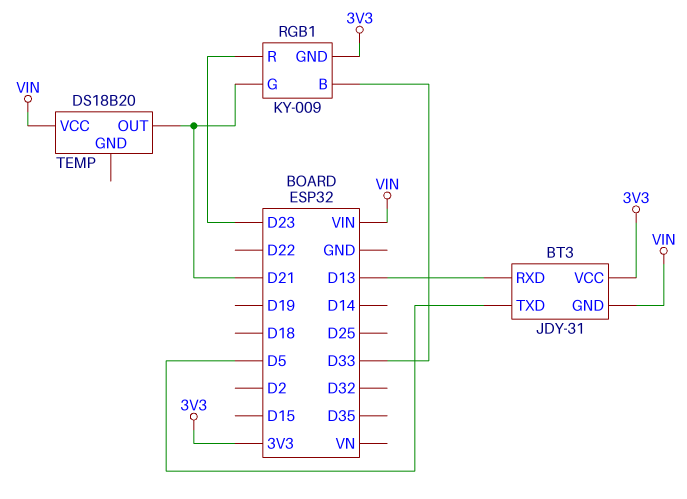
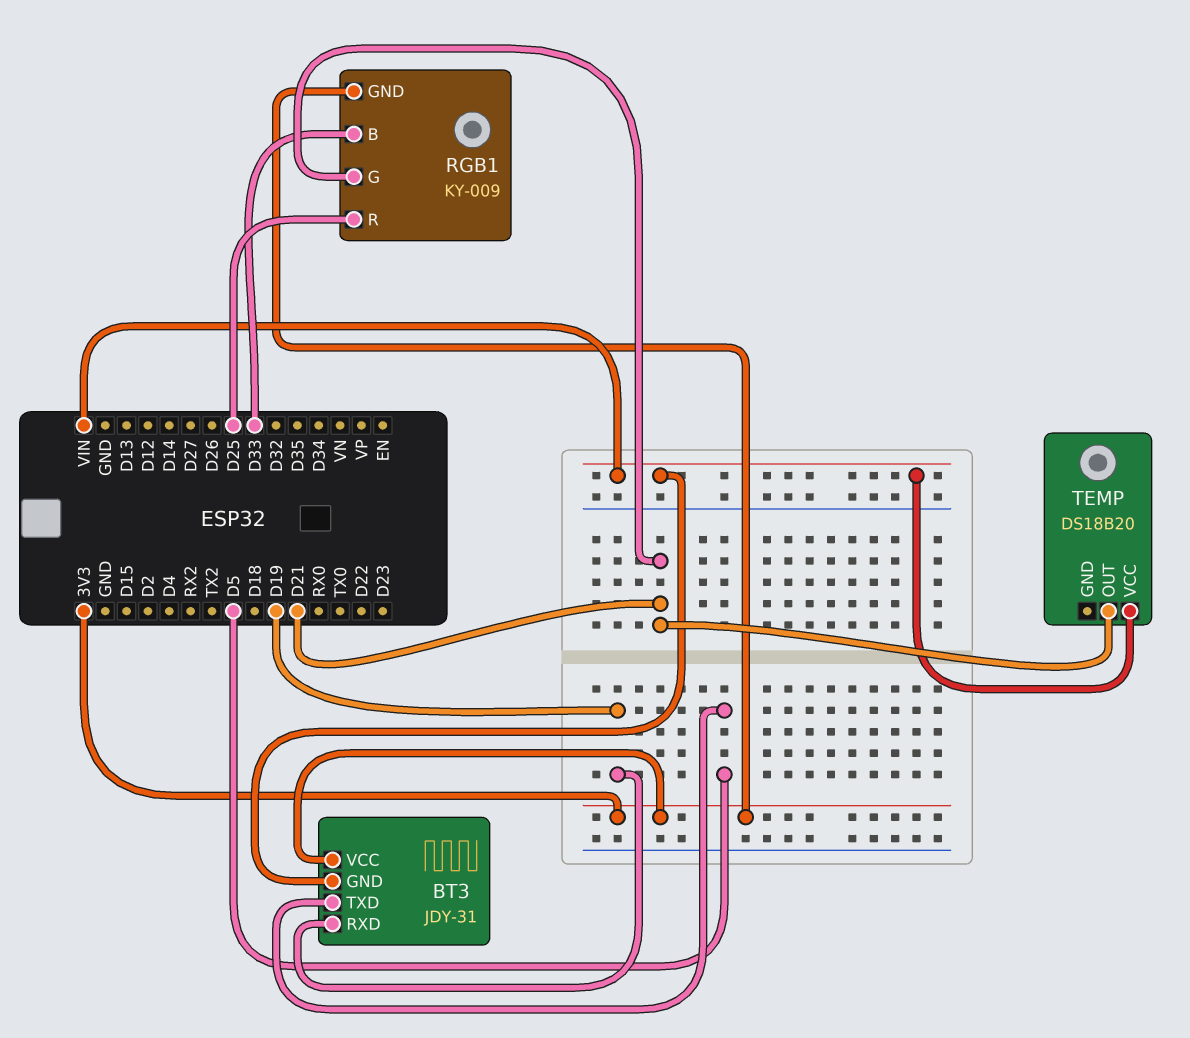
BT3 pin RXD: D13 -> D19
RGB1 pin R: D23 -> D25

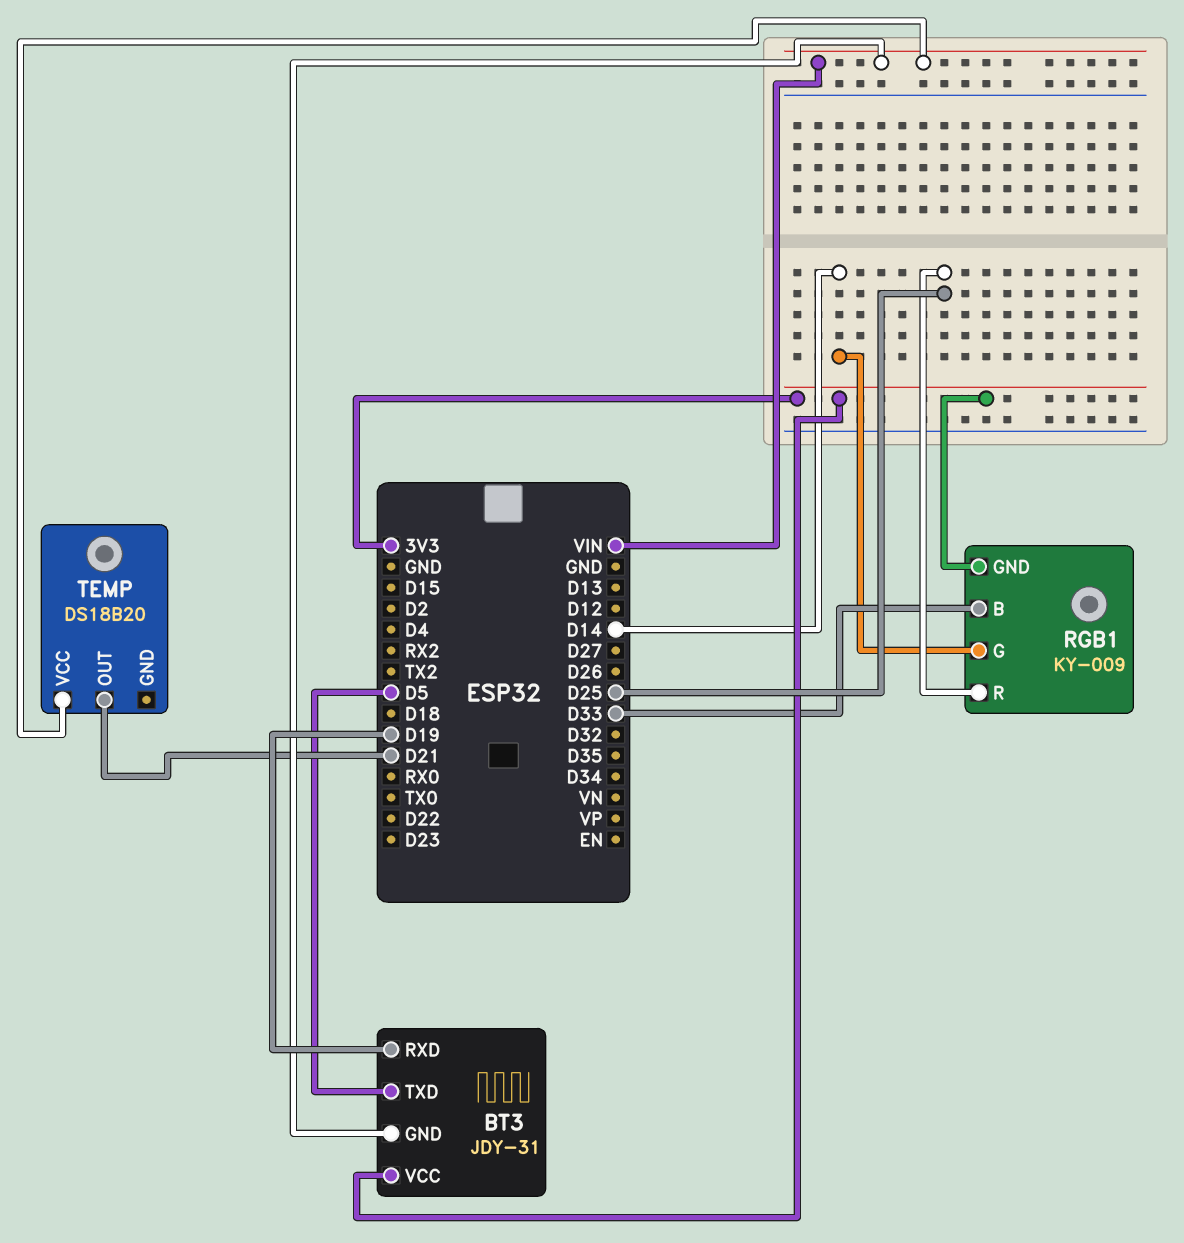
RGB1 pin G: D21 -> D14

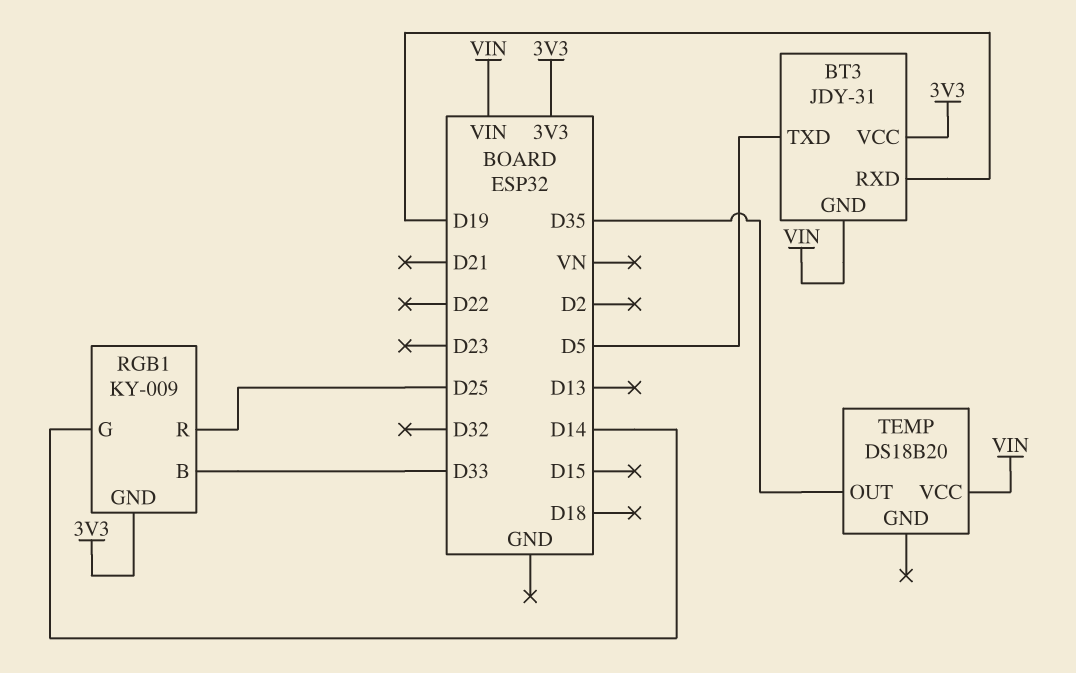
TEMP pin OUT: D21 -> D35

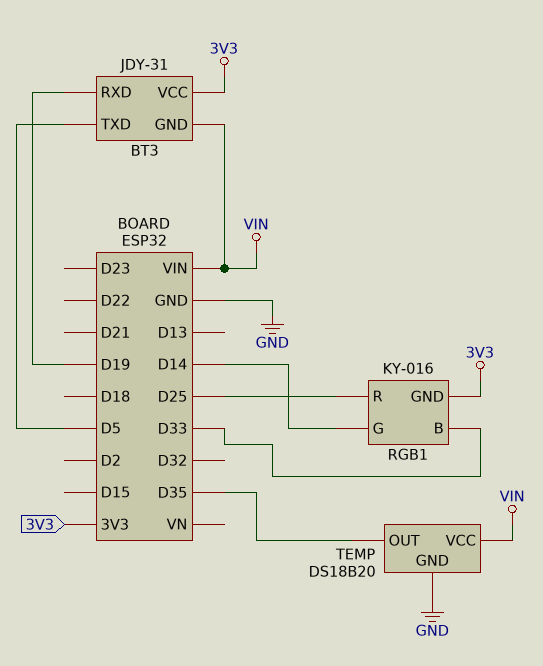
RGB1: KY-009 -> KY-016
TEMP pin GND: none -> GND

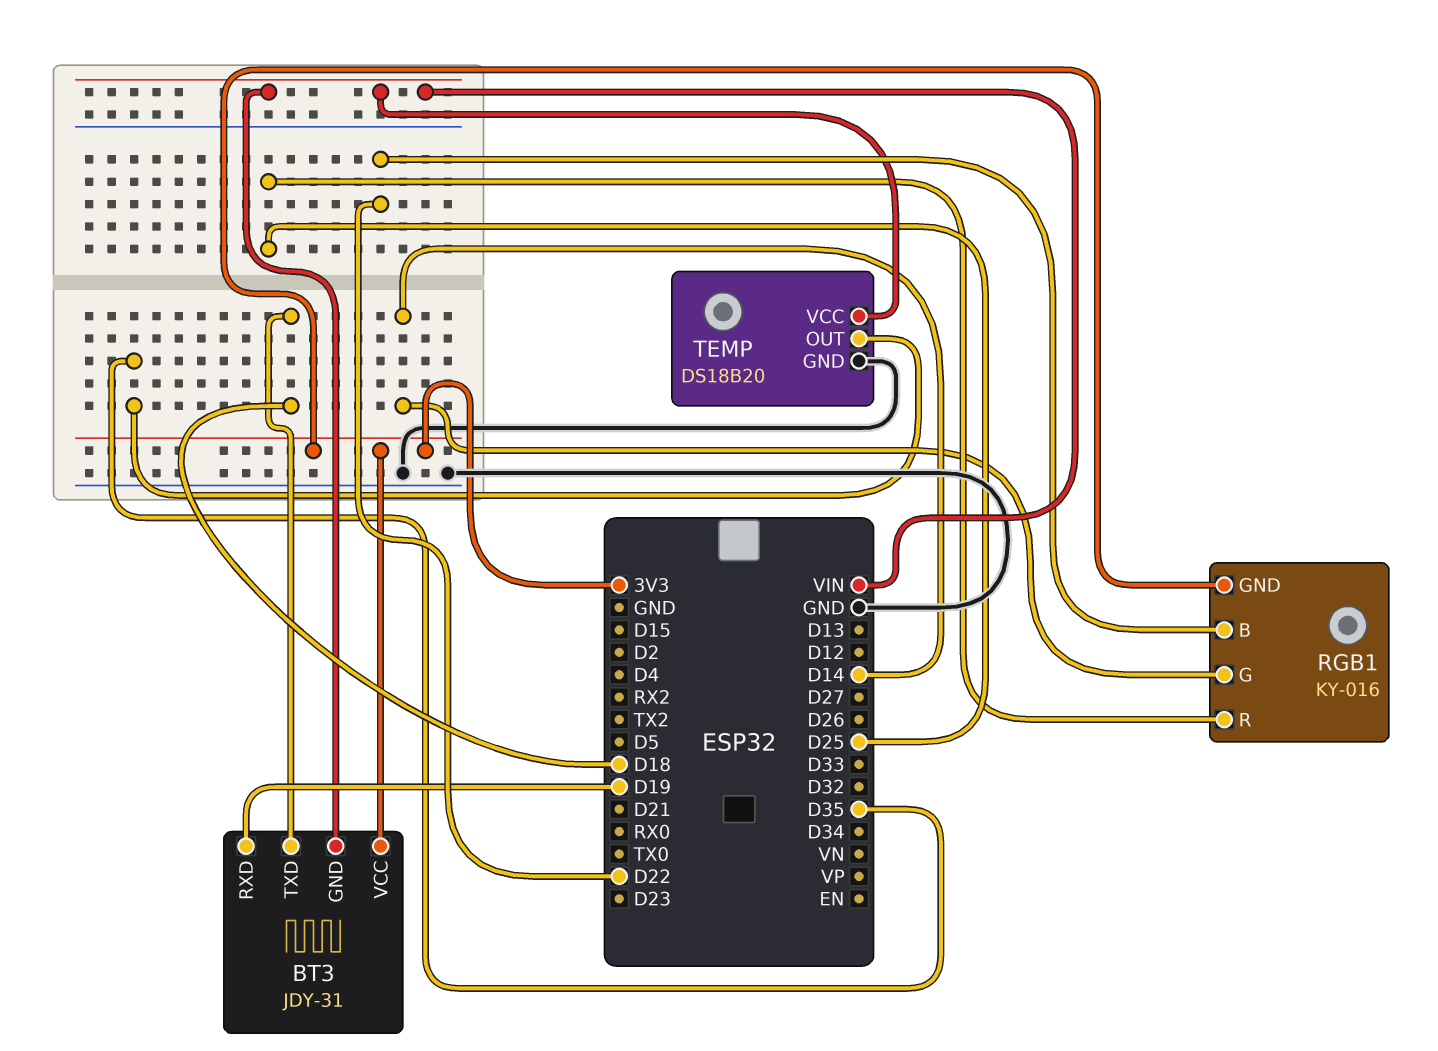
BT3 pin TXD: D5 -> D18
RGB1 pin B: D33 -> D22

